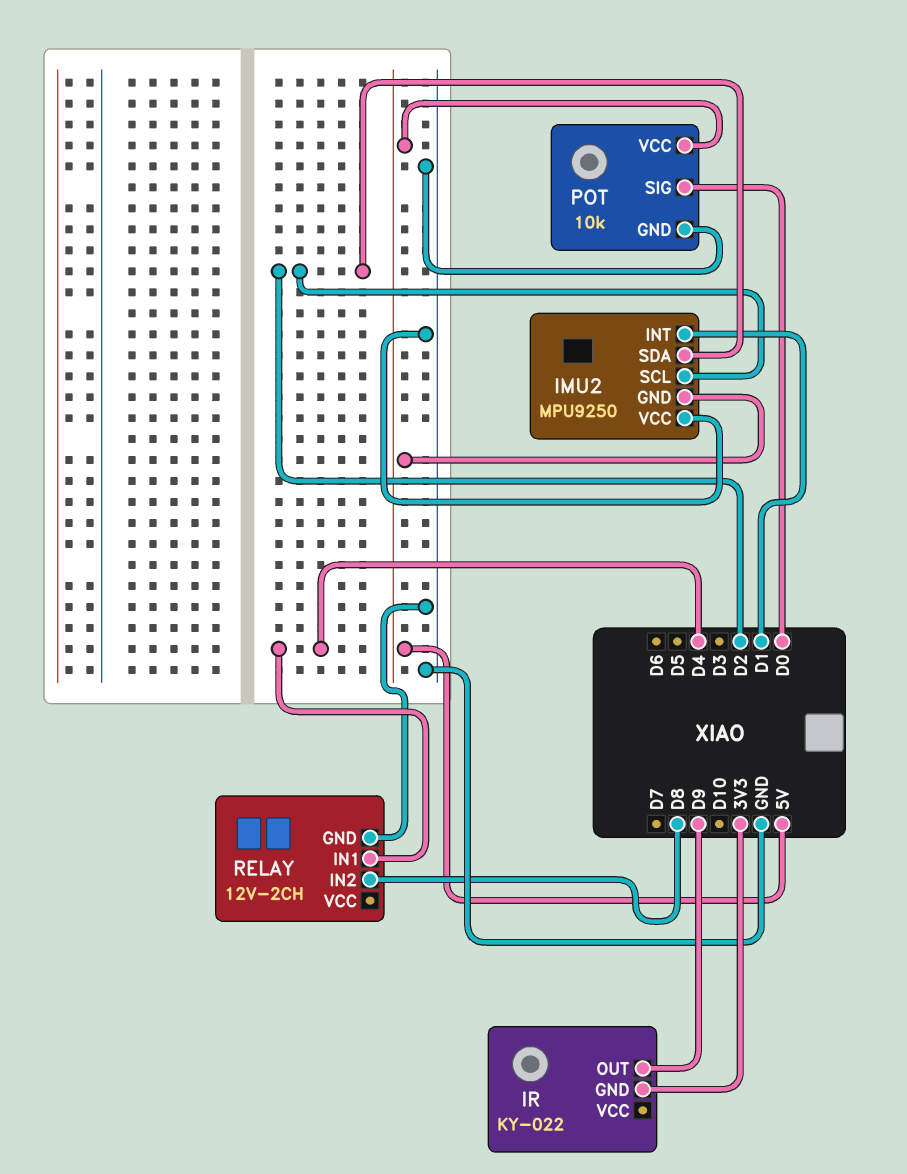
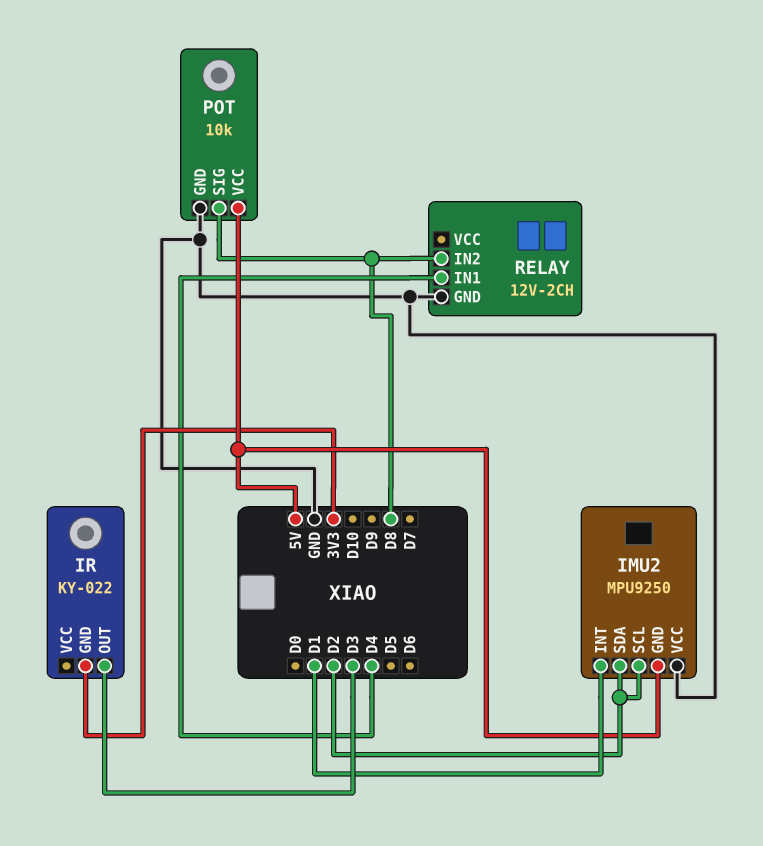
IR pin OUT: D9 -> D3
POT pin SIG: D0 -> D8

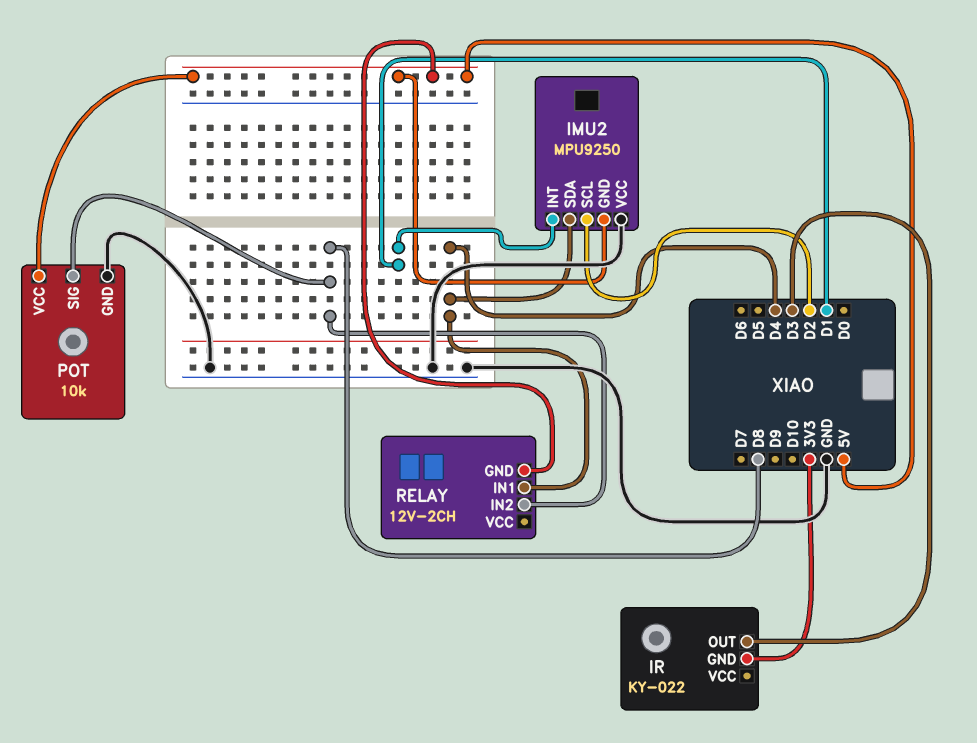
IMU2 pin SDA: D2 -> D4
RELAY pin GND: GND -> 5V

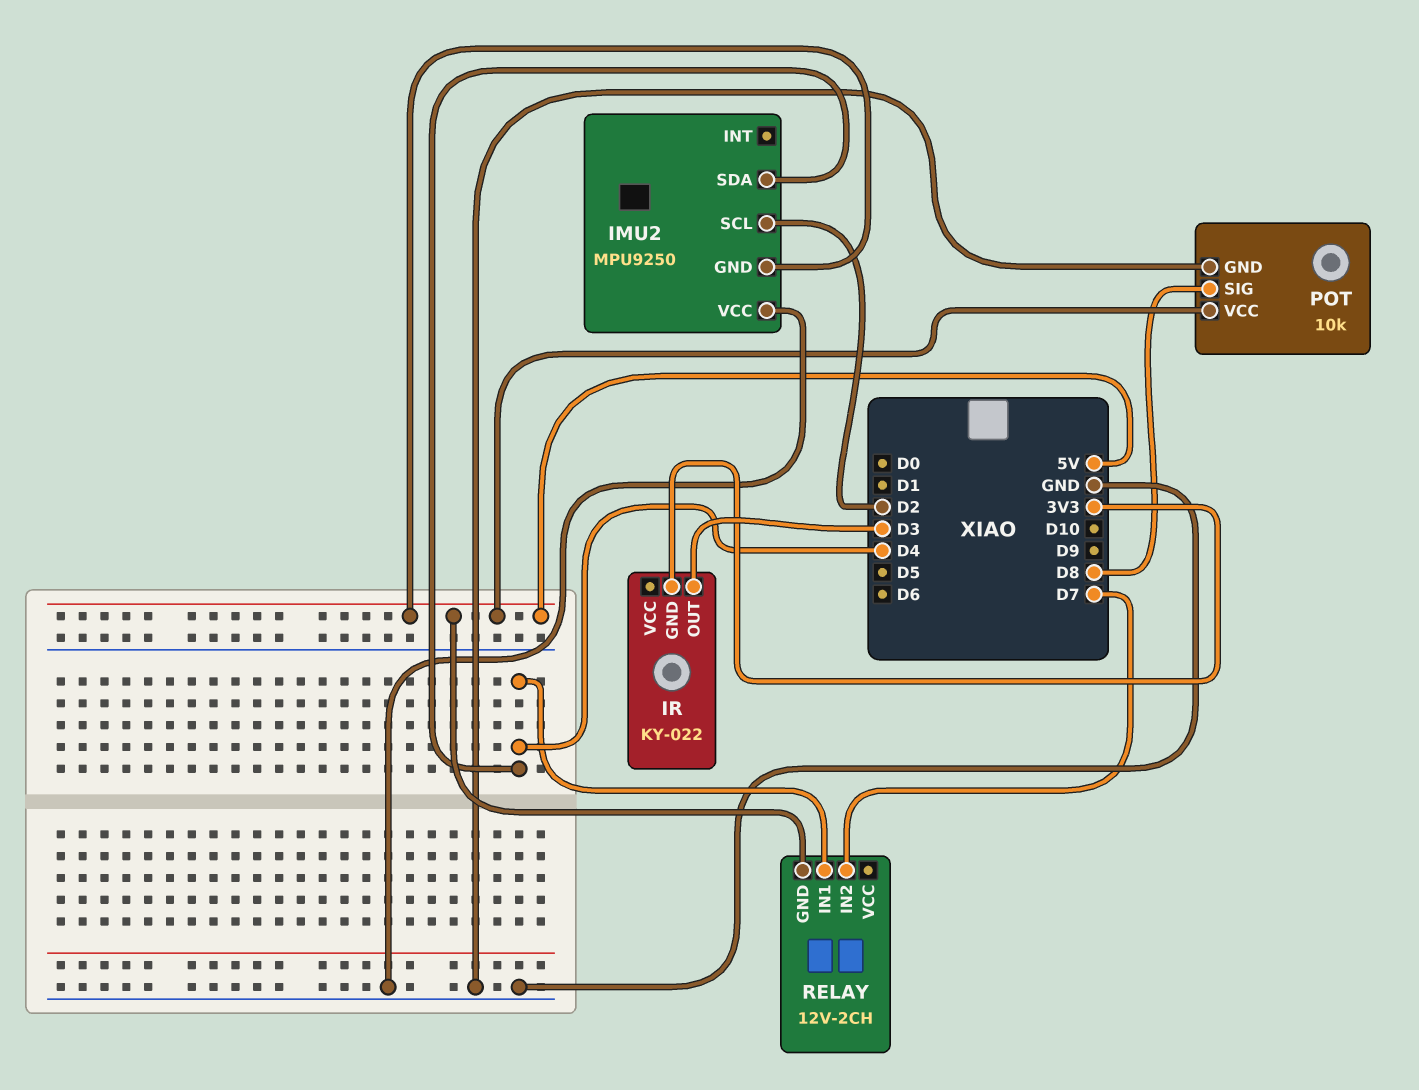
IMU2 pin INT: D1 -> none
RELAY pin IN2: D8 -> D7

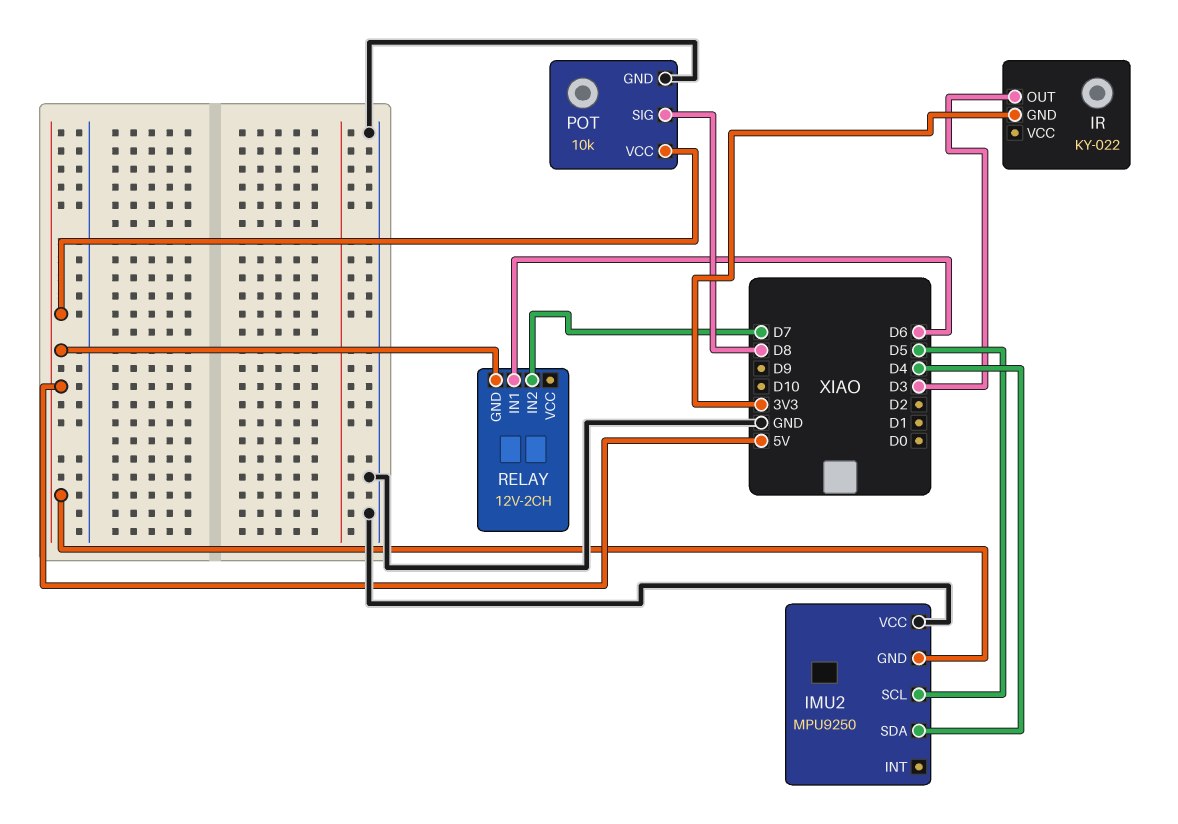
IMU2 pin SCL: D2 -> D5
RELAY pin IN1: D4 -> D6

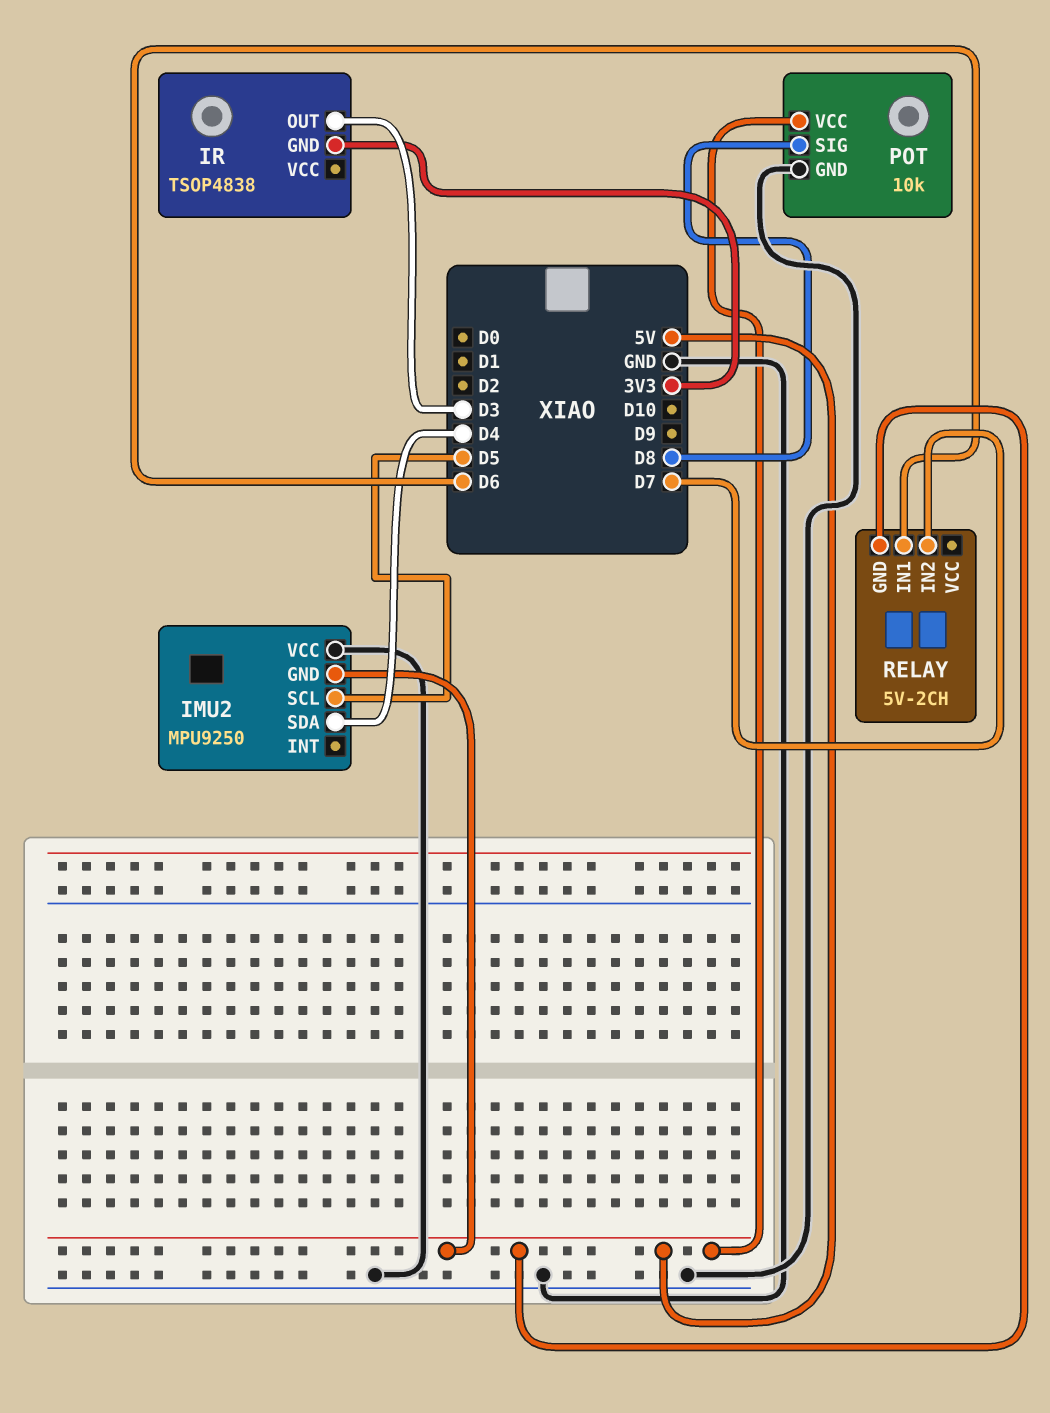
IR: KY-022 -> TSOP4838
RELAY: 12V-2CH -> 5V-2CH

